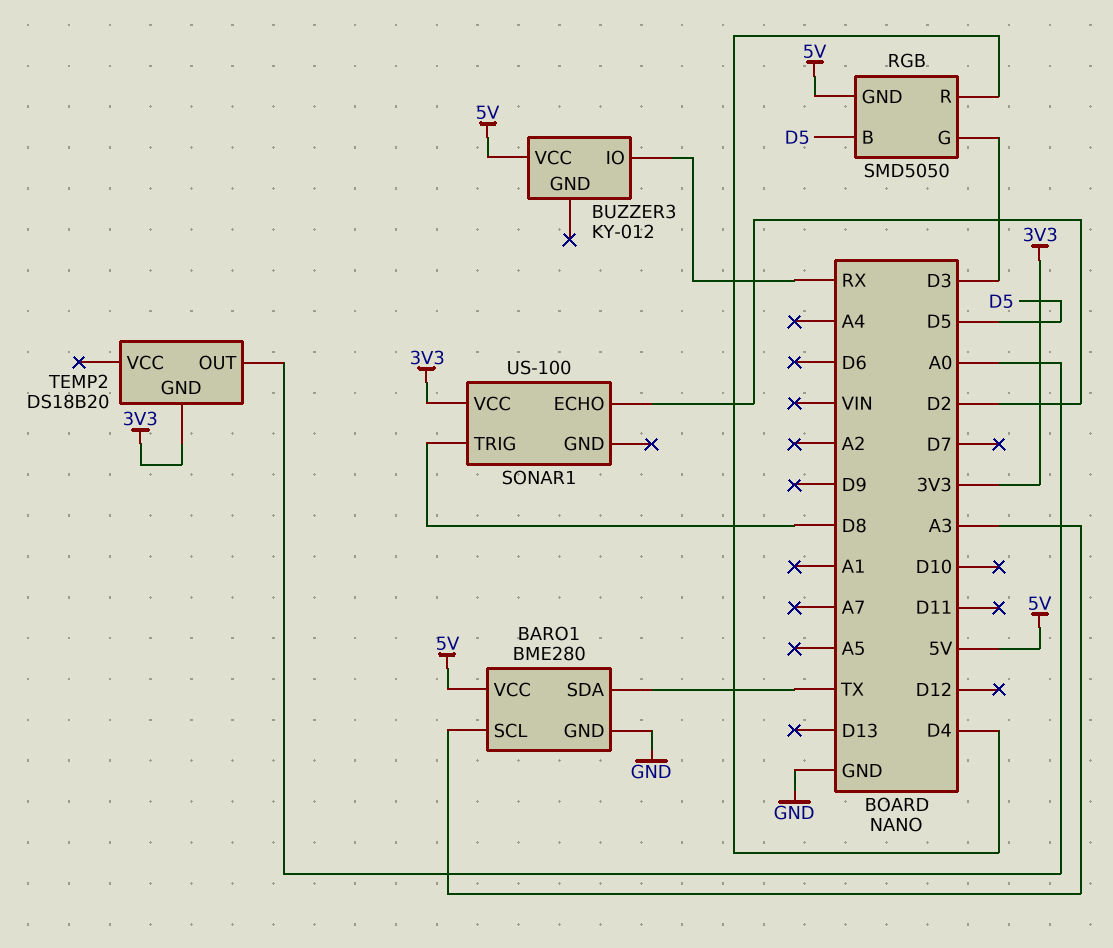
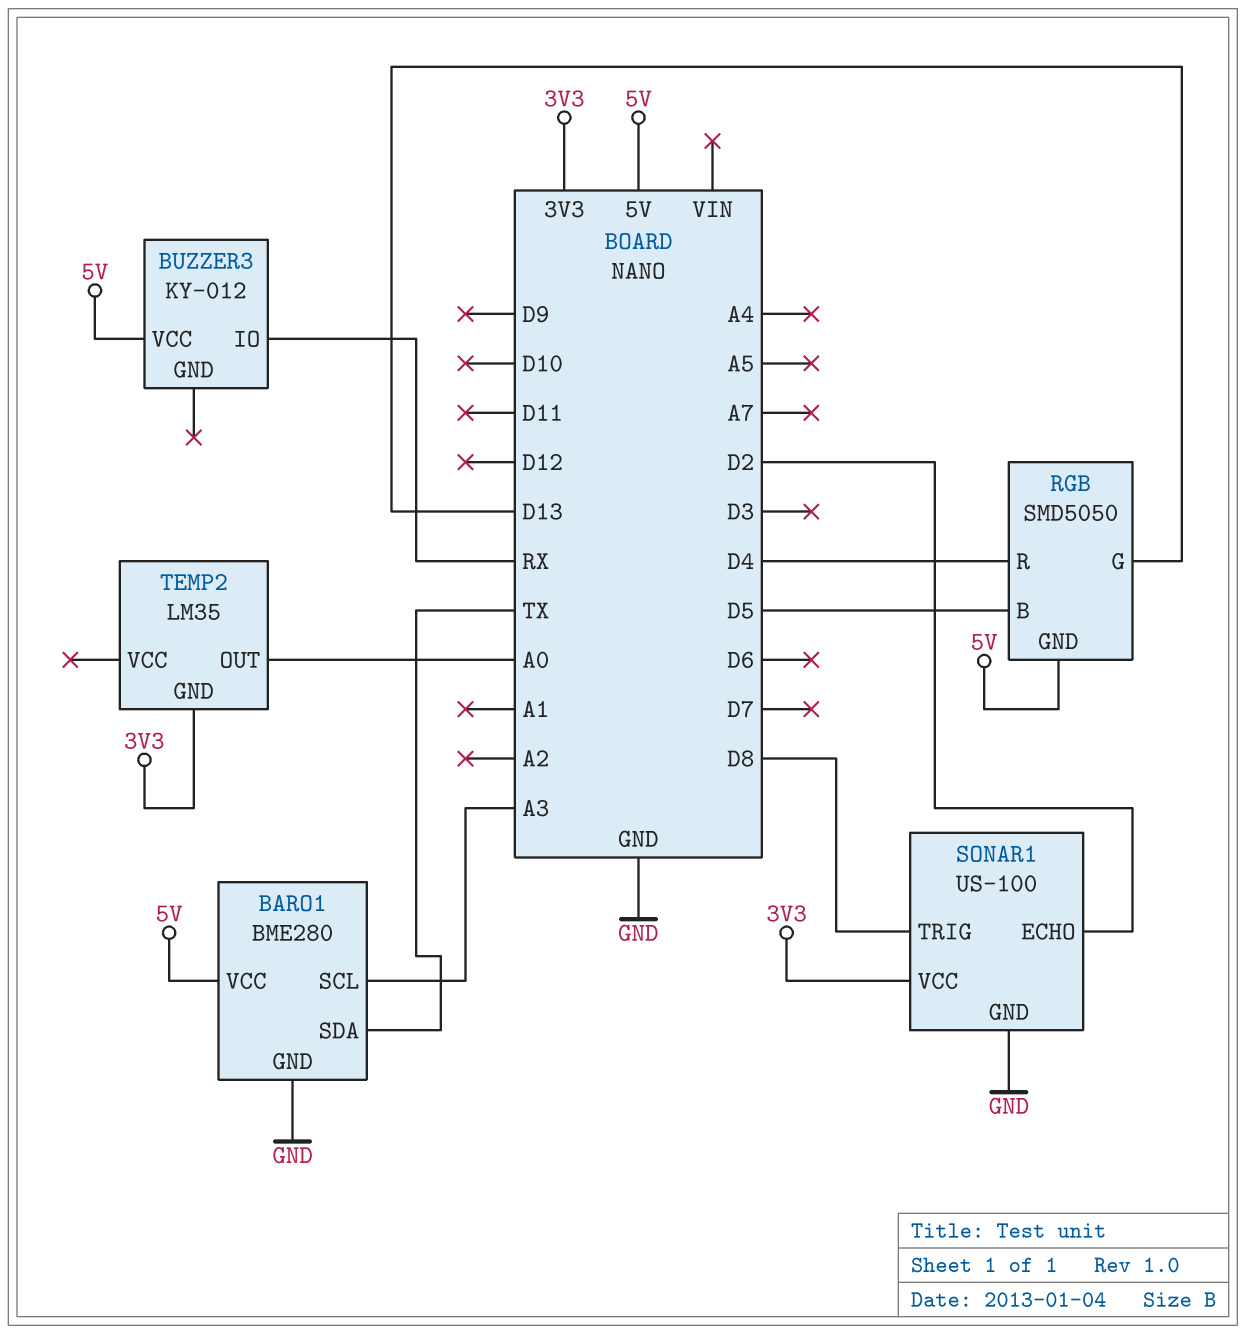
RGB pin G: D3 -> D13
SONAR1 pin GND: none -> GND
TEMP2: DS18B20 -> LM35

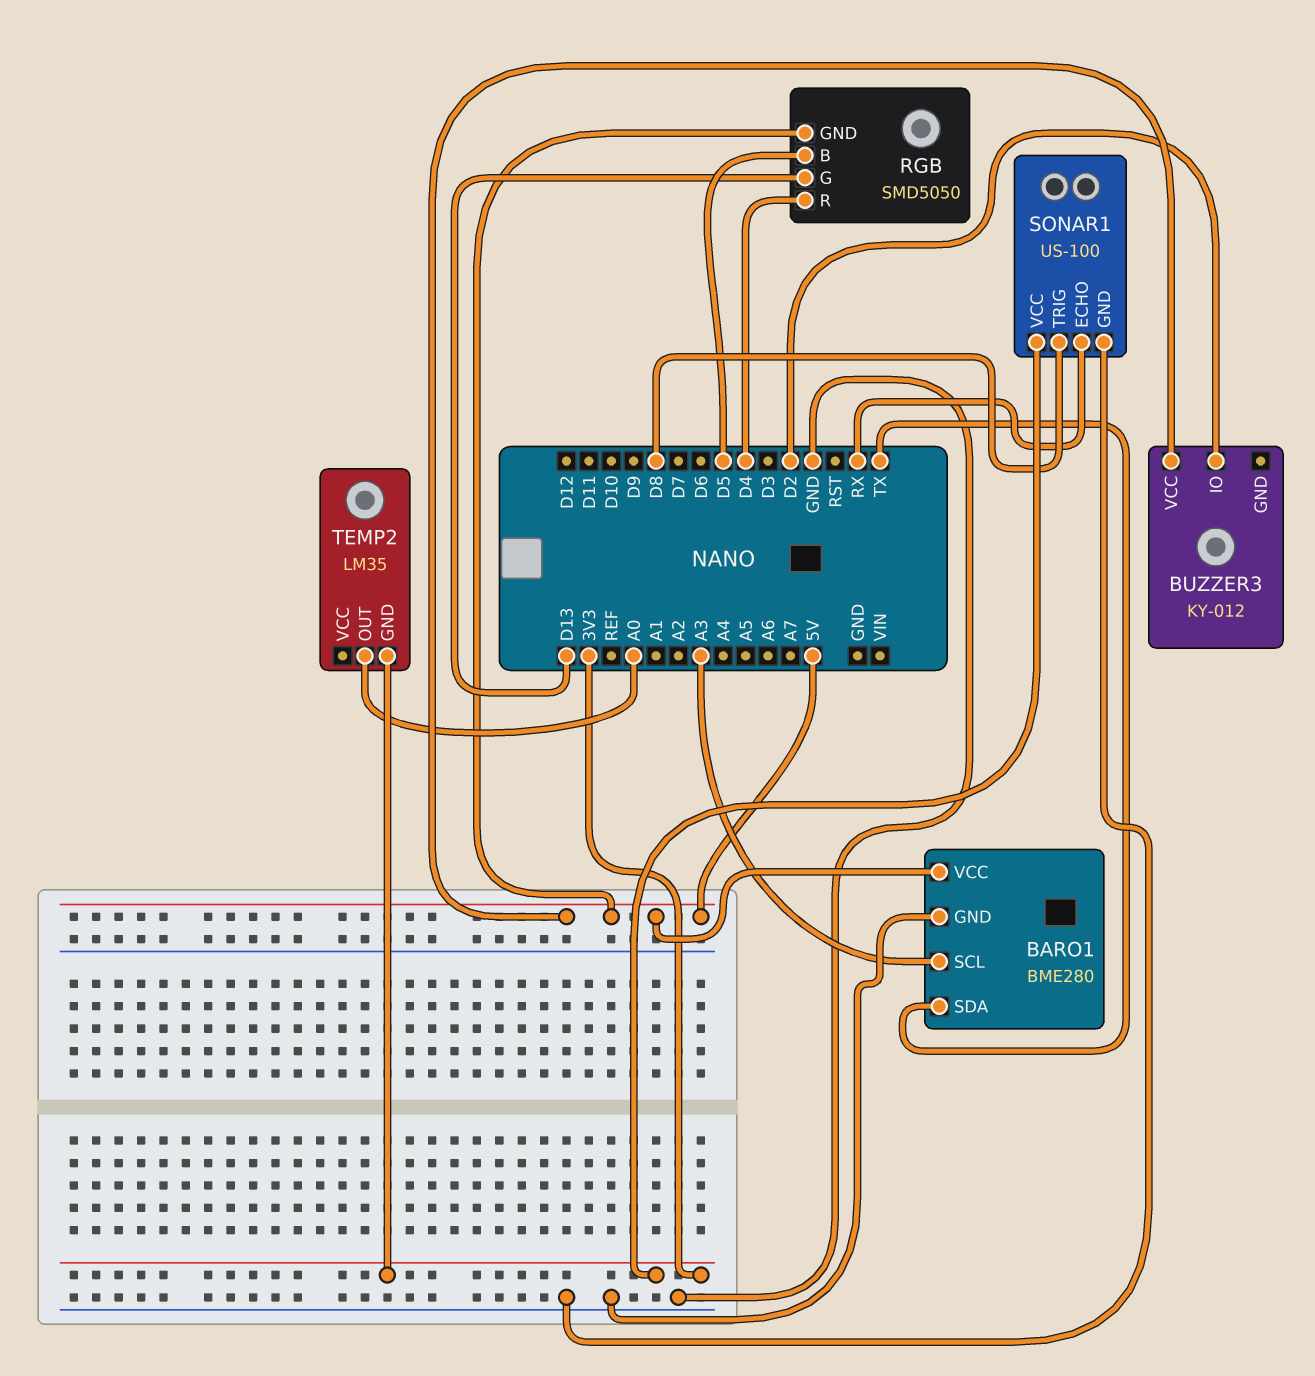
BUZZER3 pin IO: RX -> D2
SONAR1 pin ECHO: D2 -> RX

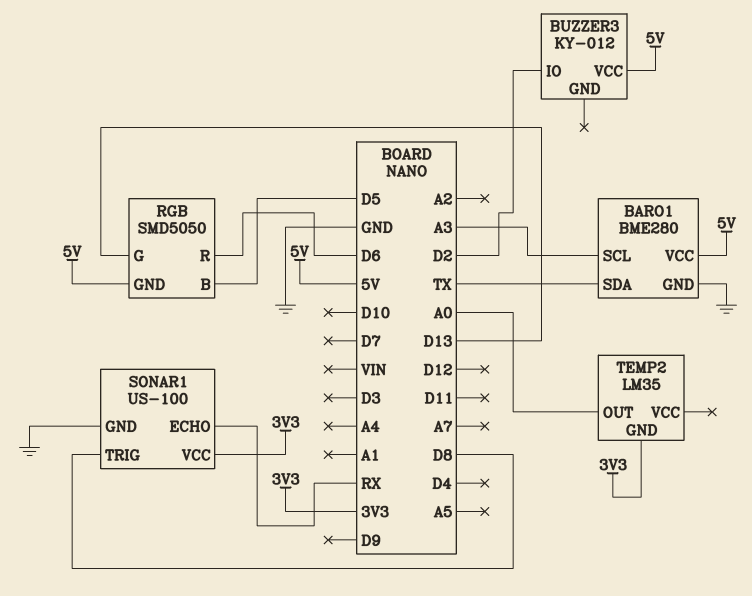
RGB pin R: D4 -> D6

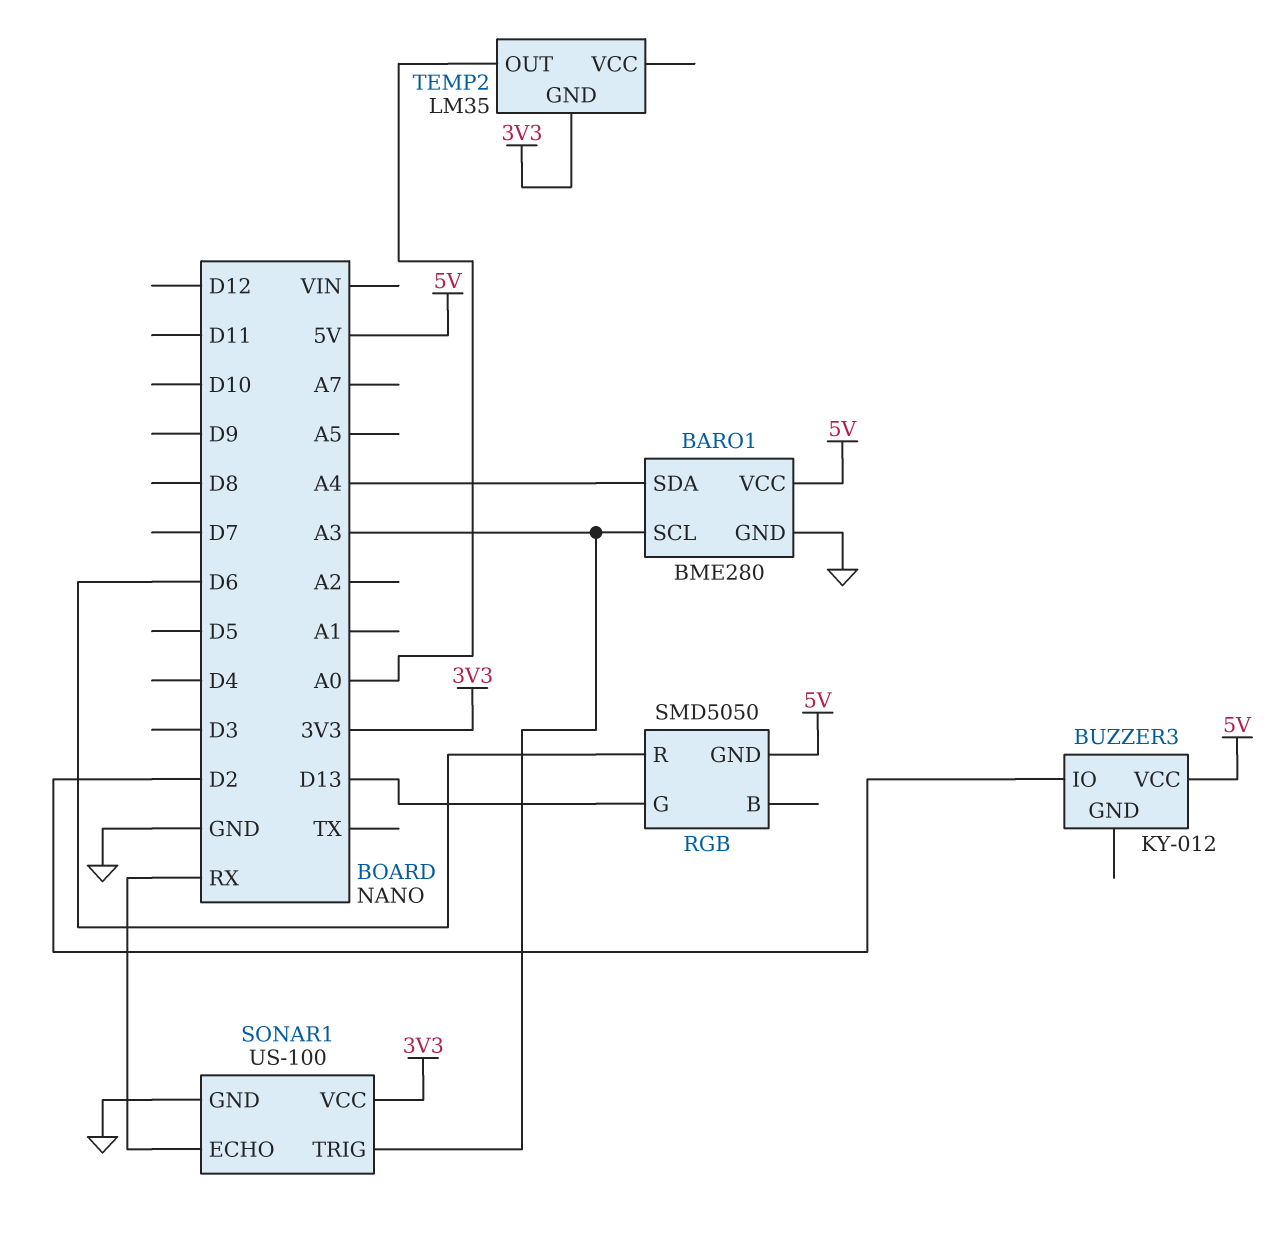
BARO1 pin SDA: TX -> A4
RGB pin B: D5 -> none
SONAR1 pin TRIG: D8 -> A3

